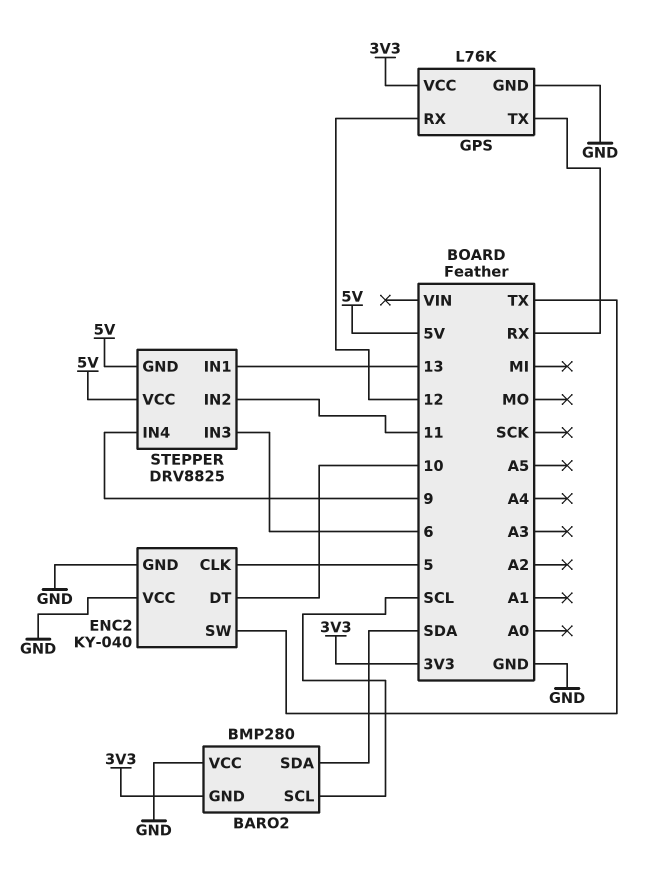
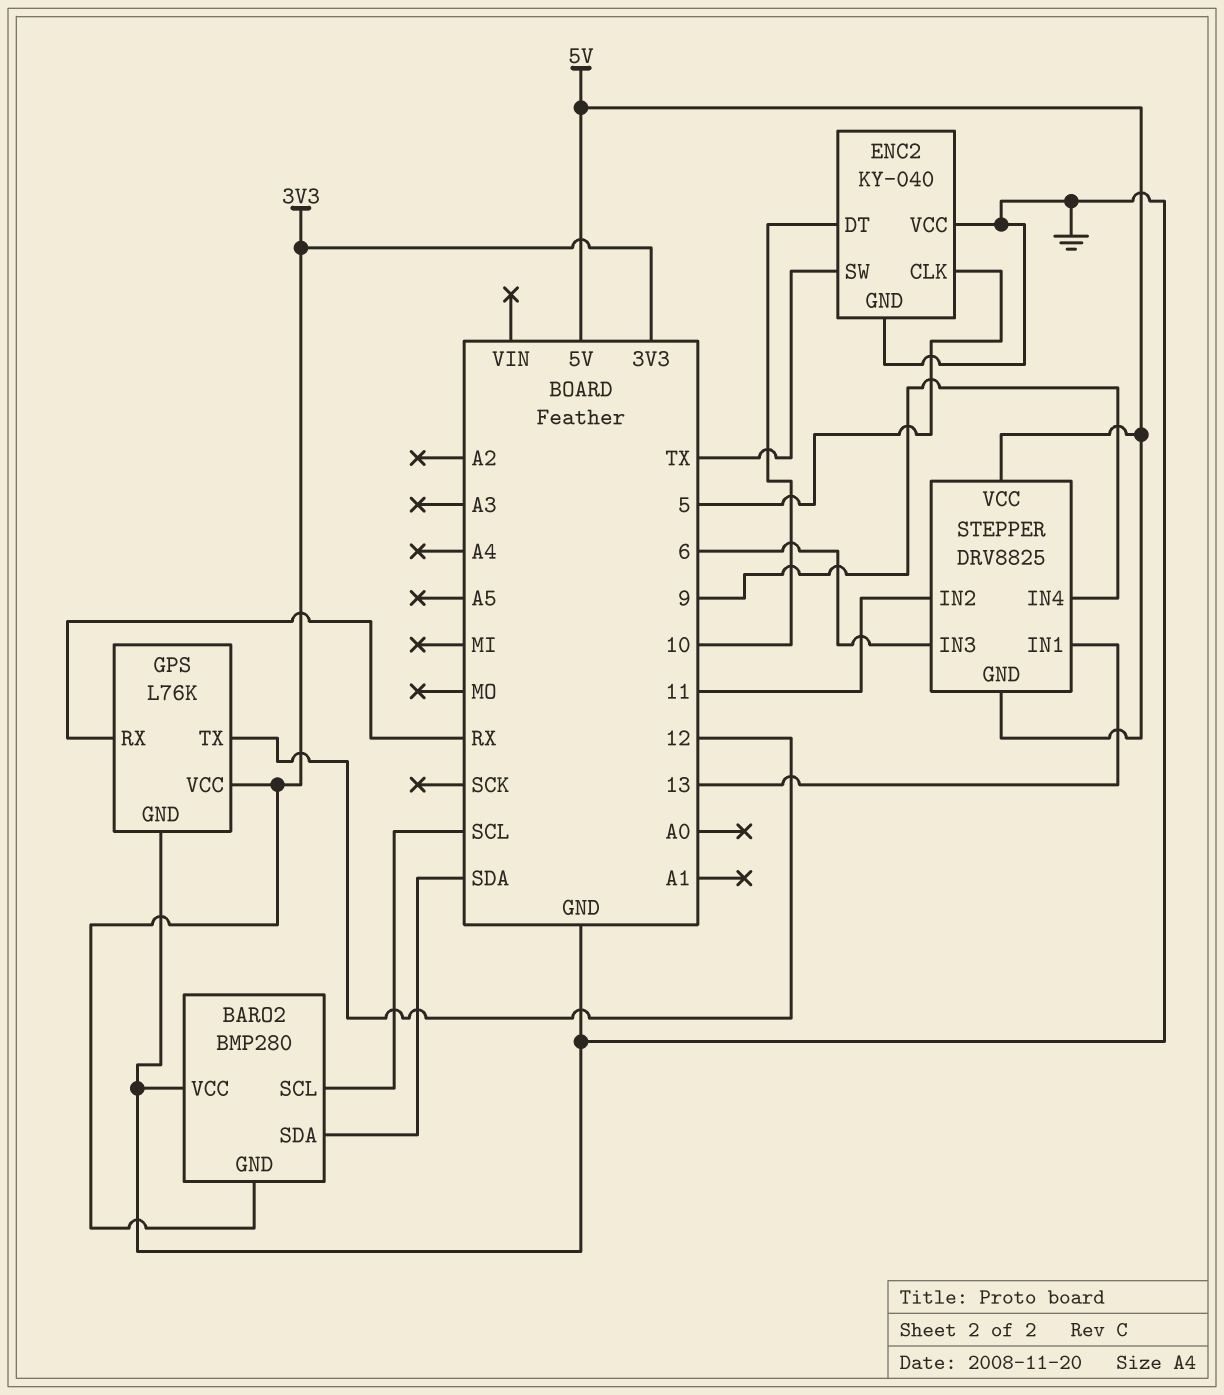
GPS pin RX: 12 -> RX
GPS pin TX: RX -> 12

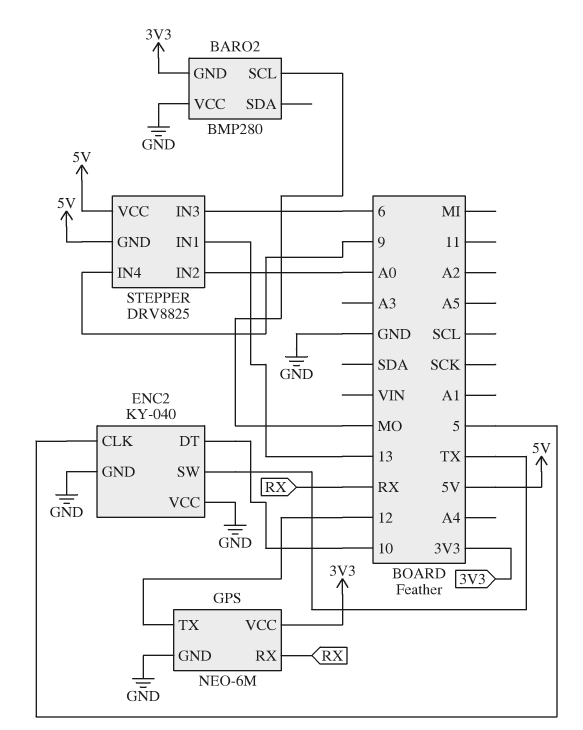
BARO2 pin SCL: SCL -> MO
BARO2 pin SDA: SDA -> none
GPS: L76K -> NEO-6M
STEPPER pin IN2: 11 -> A0

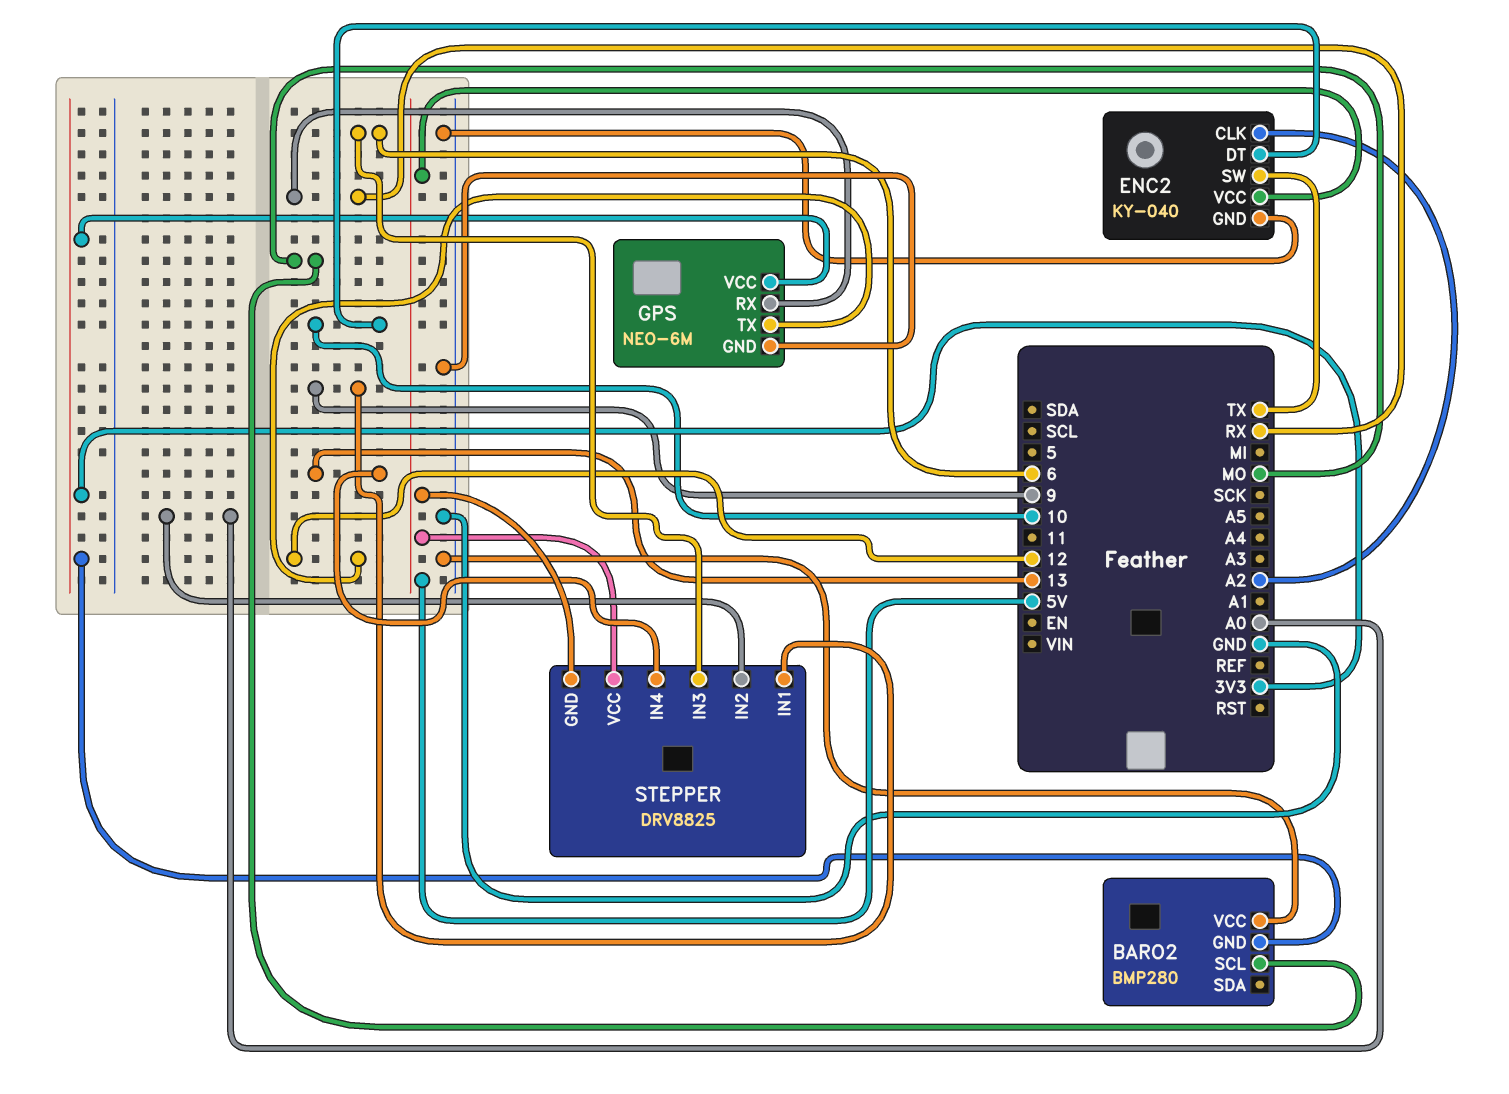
ENC2 pin CLK: 5 -> A2
ENC2 pin VCC: GND -> 5V
STEPPER pin IN1: 13 -> 9
STEPPER pin IN4: 9 -> 13

